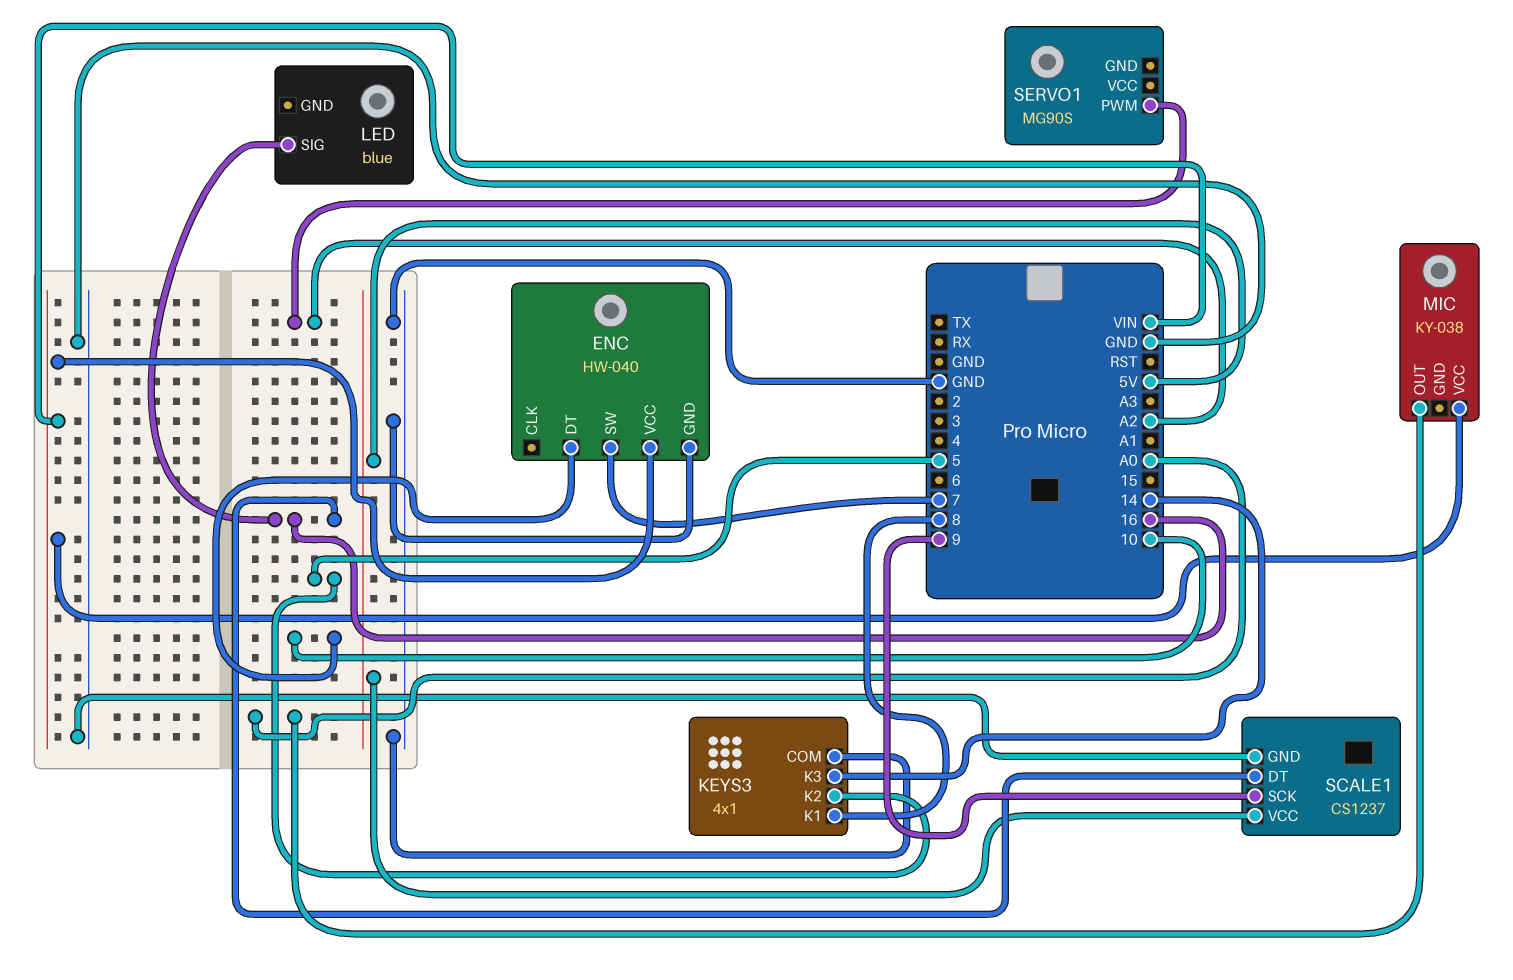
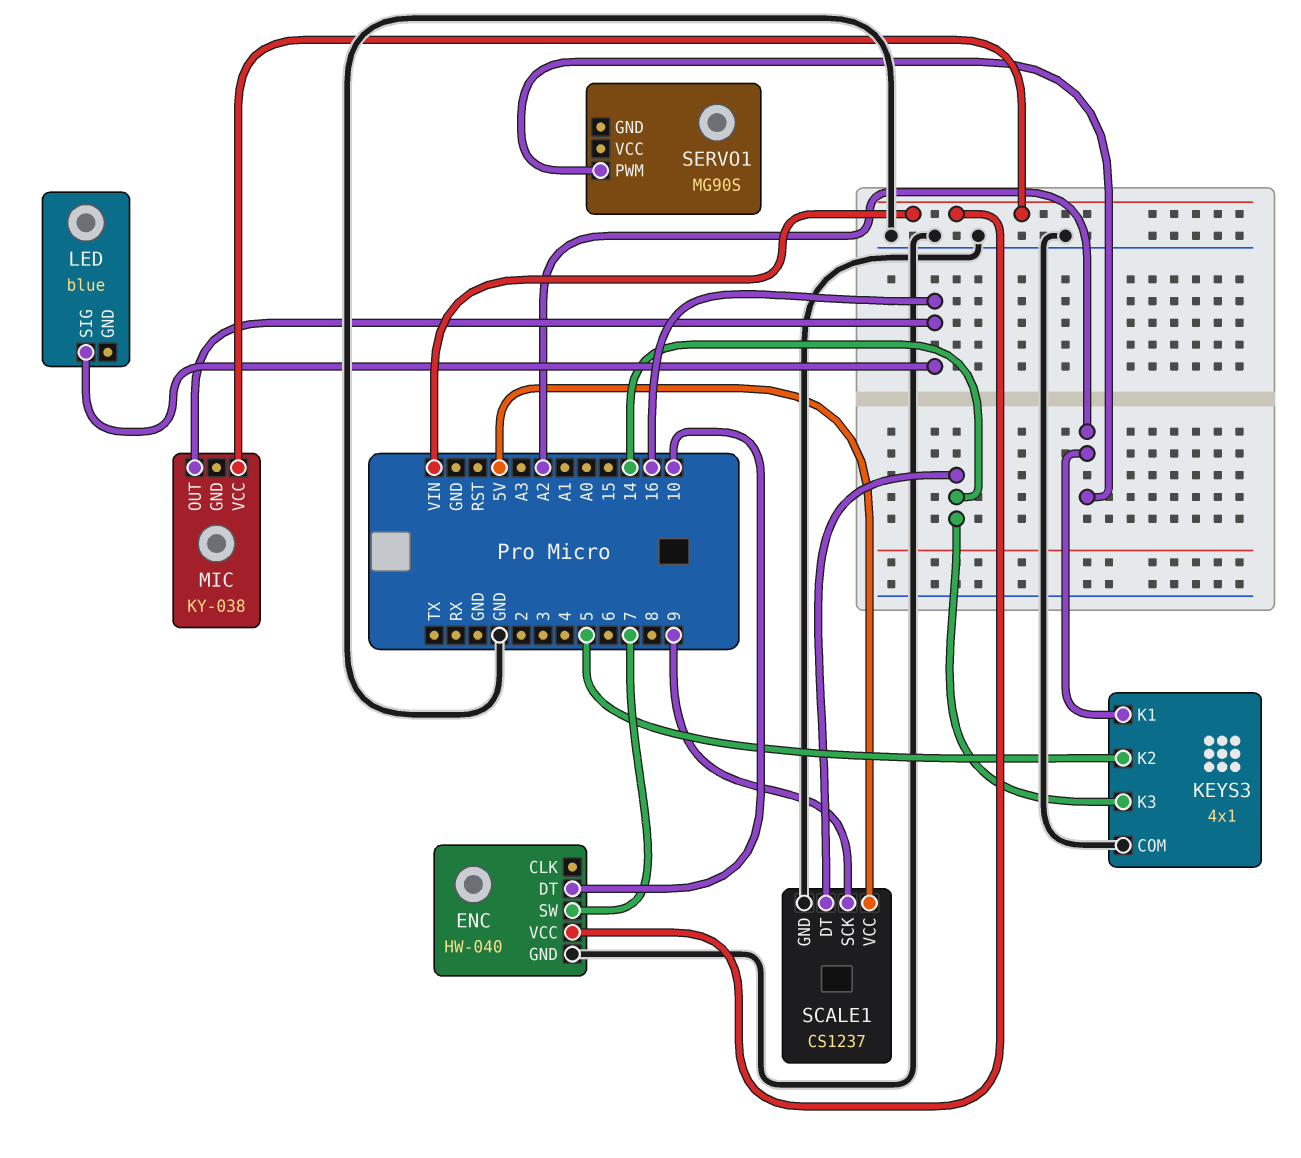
KEYS3 pin K1: 8 -> A2
MIC pin OUT: A0 -> 16
SCALE1 pin DT: 16 -> 14

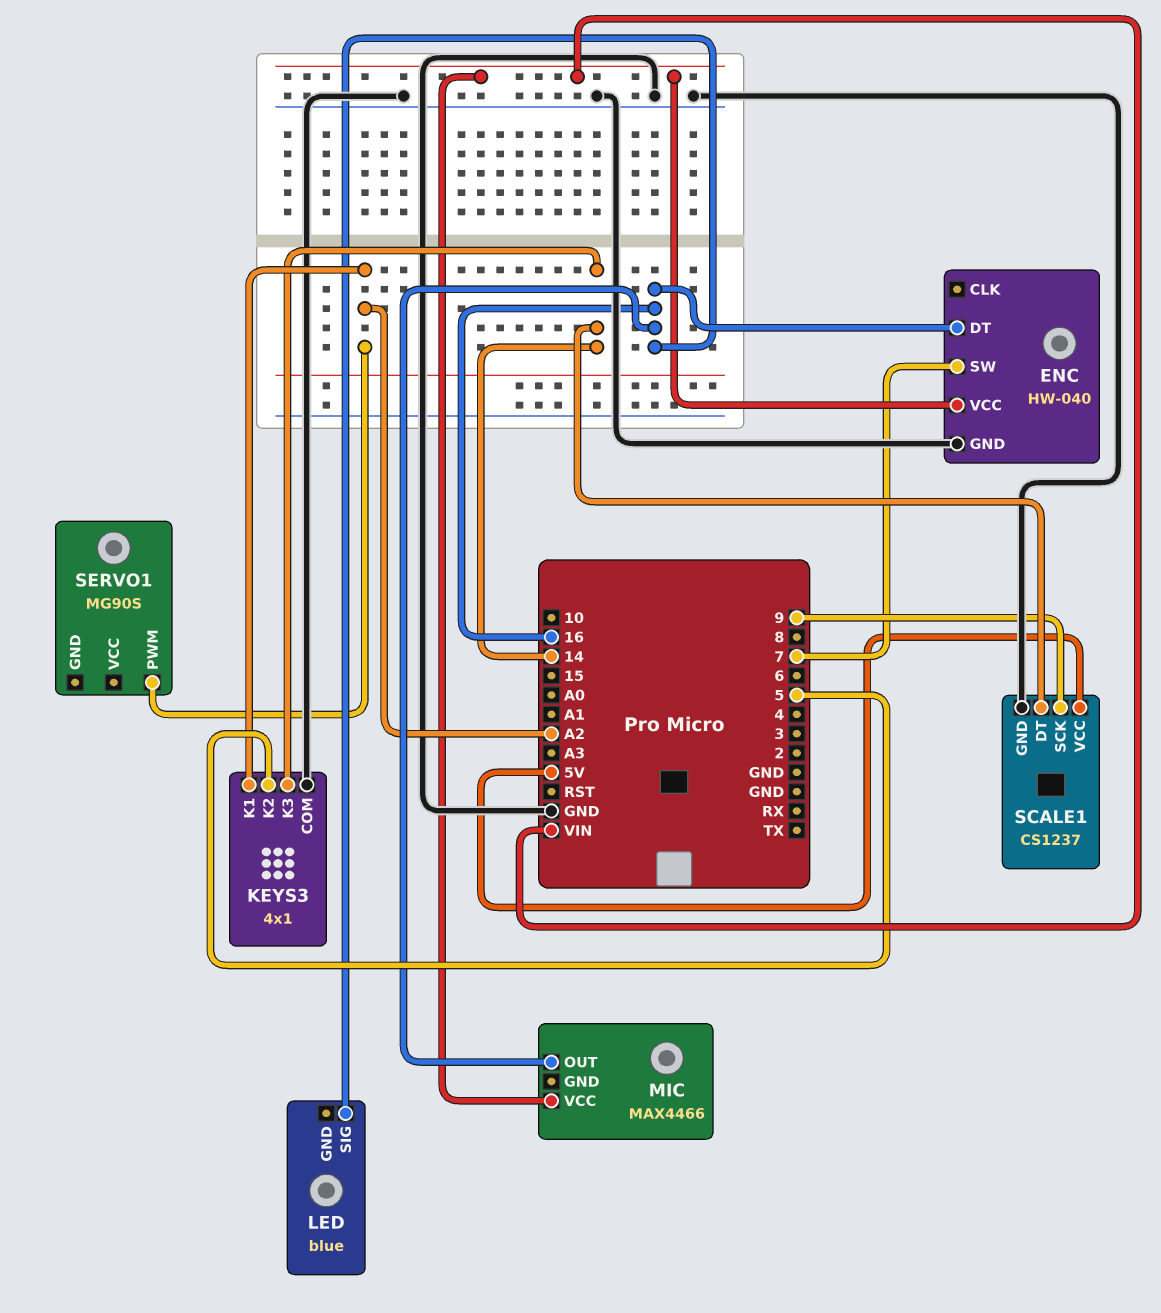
ENC pin DT: 10 -> 16
MIC: KY-038 -> MAX4466

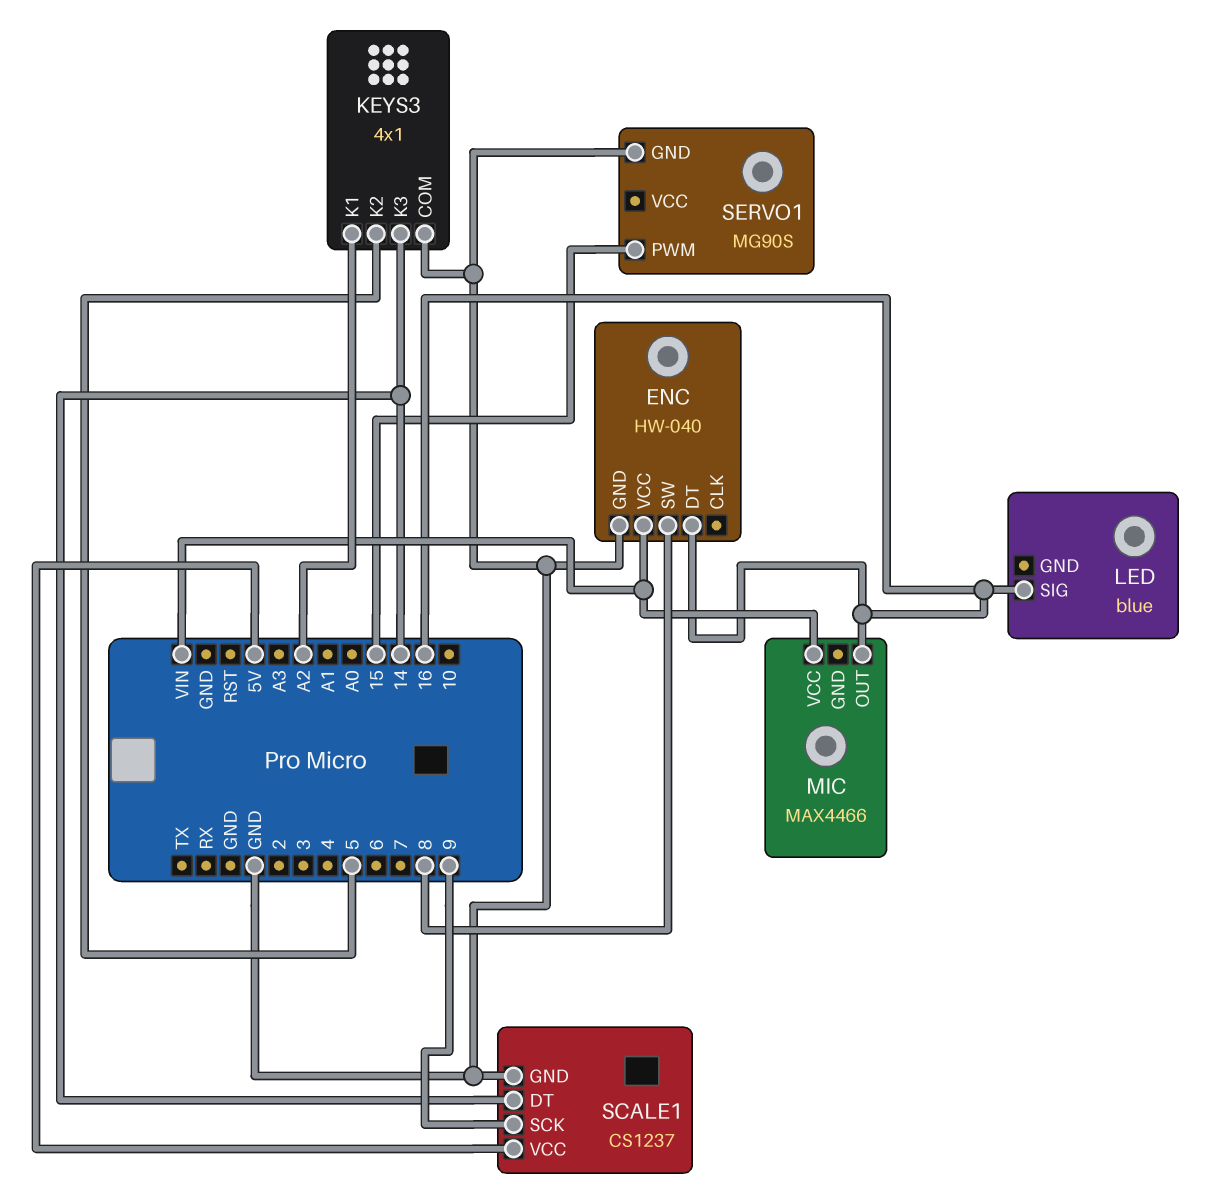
ENC pin SW: 7 -> 8
SERVO1 pin GND: none -> GND
SERVO1 pin PWM: A2 -> 15

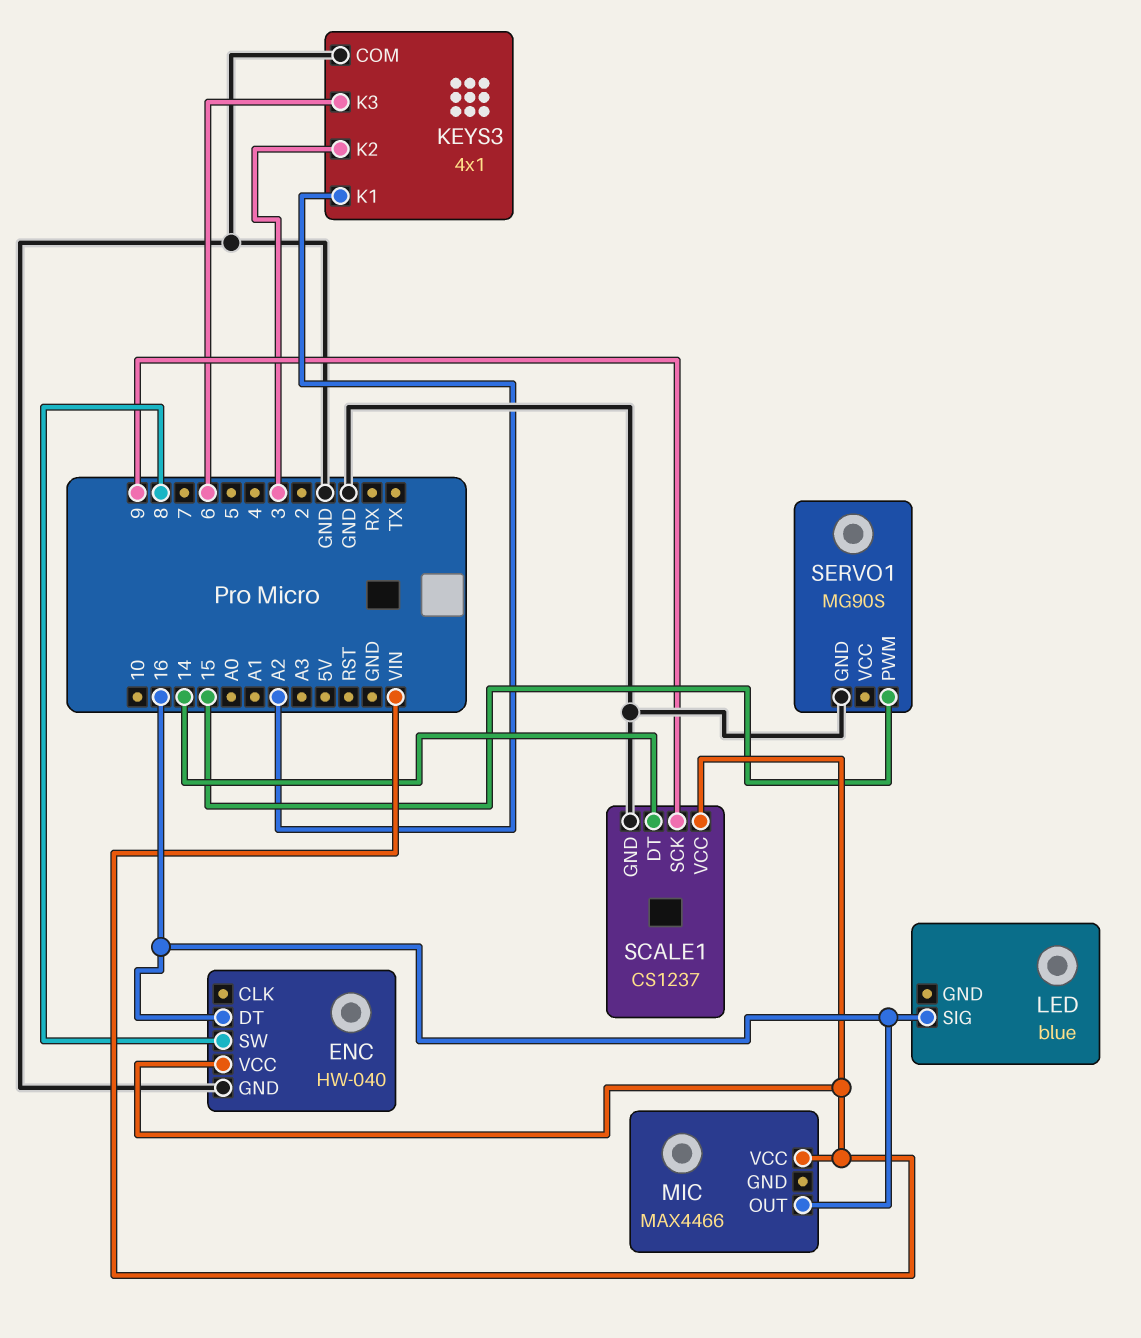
KEYS3 pin K2: 5 -> 3
KEYS3 pin K3: 14 -> 6
SCALE1 pin VCC: 5V -> VIN

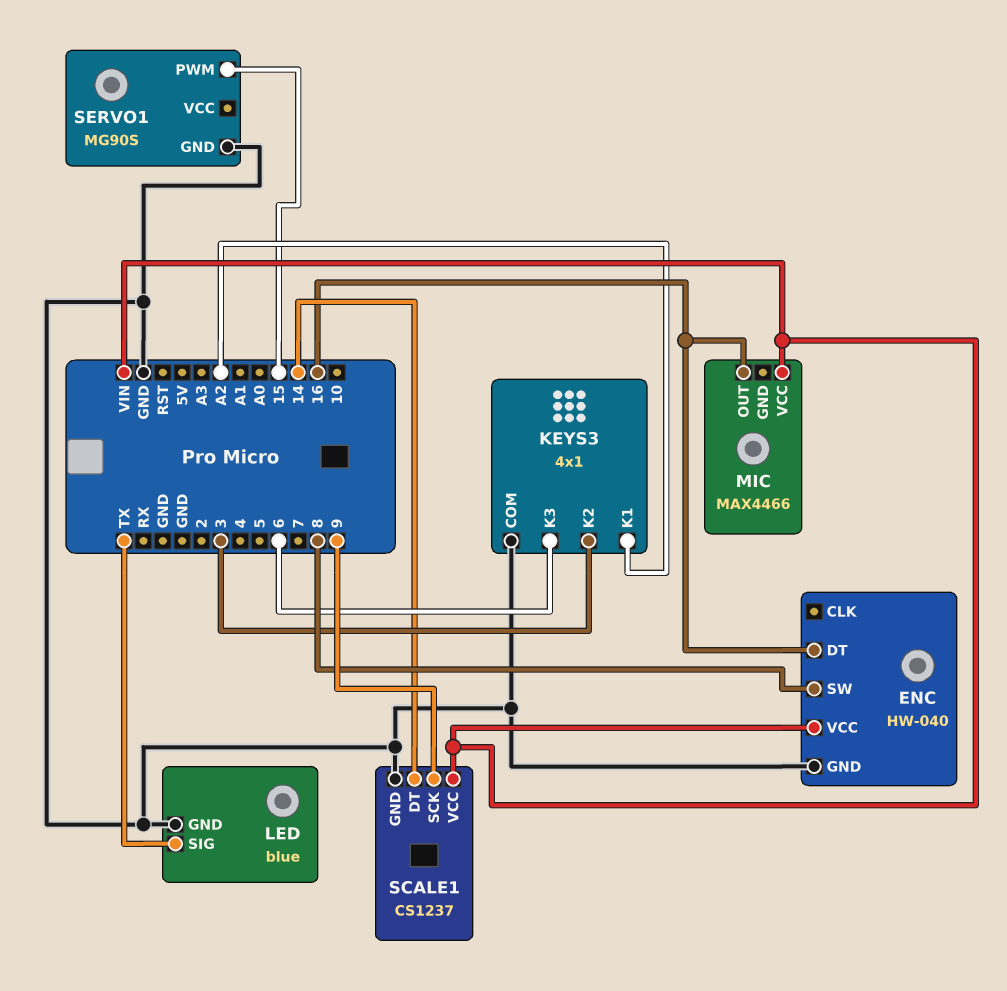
LED pin GND: none -> GND
LED pin SIG: 16 -> TX

